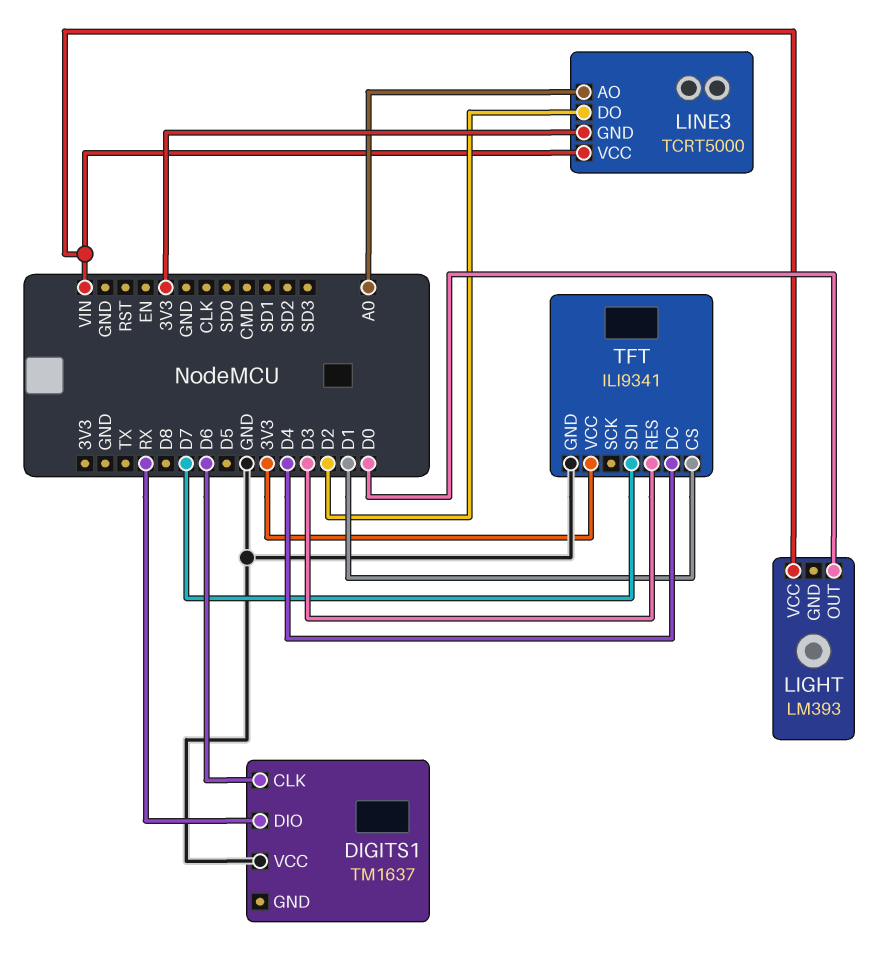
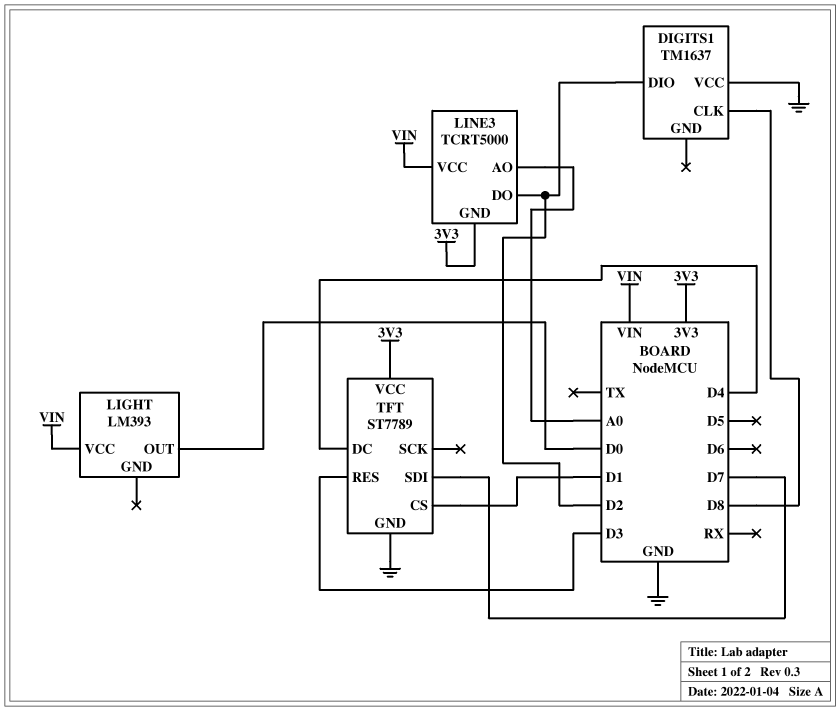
DIGITS1 pin CLK: D6 -> D8
DIGITS1 pin DIO: RX -> D2
TFT: ILI9341 -> ST7789

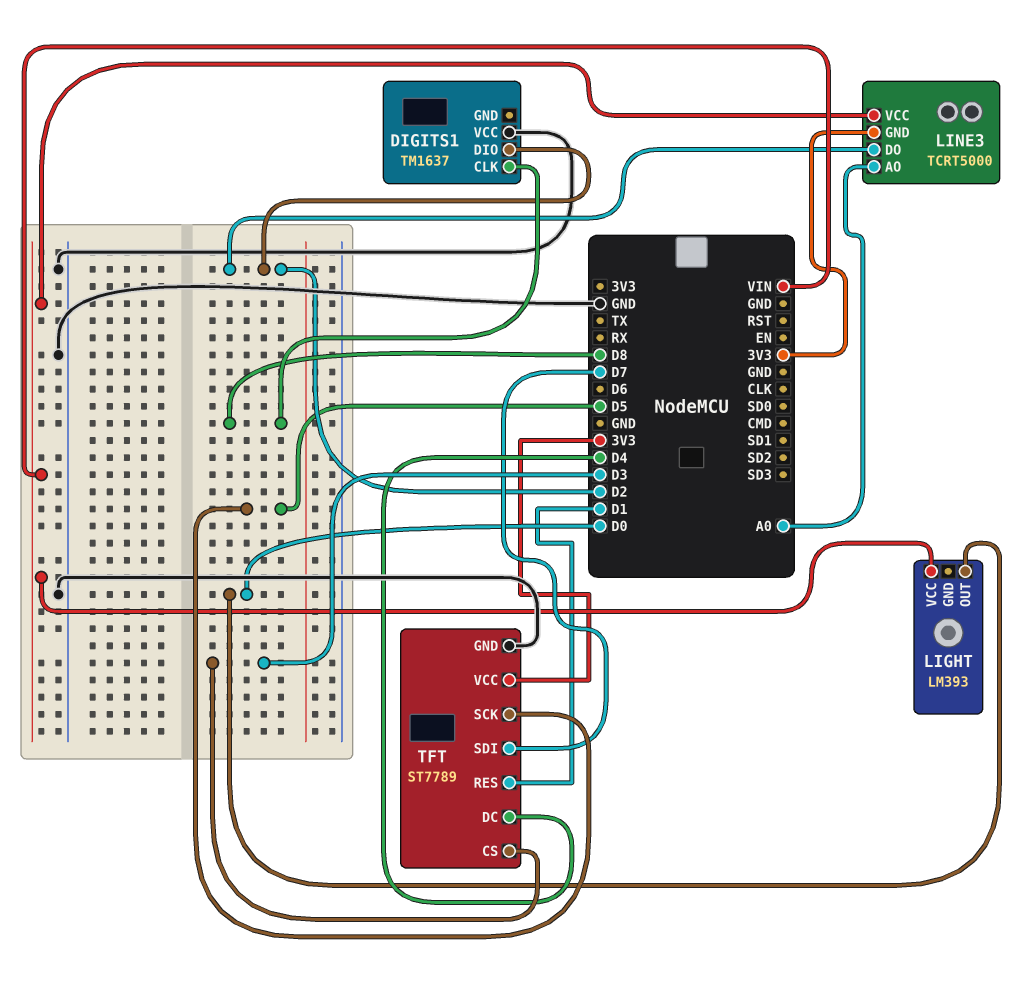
TFT pin CS: D1 -> D3
TFT pin RES: D3 -> D1
TFT pin SCK: none -> D5

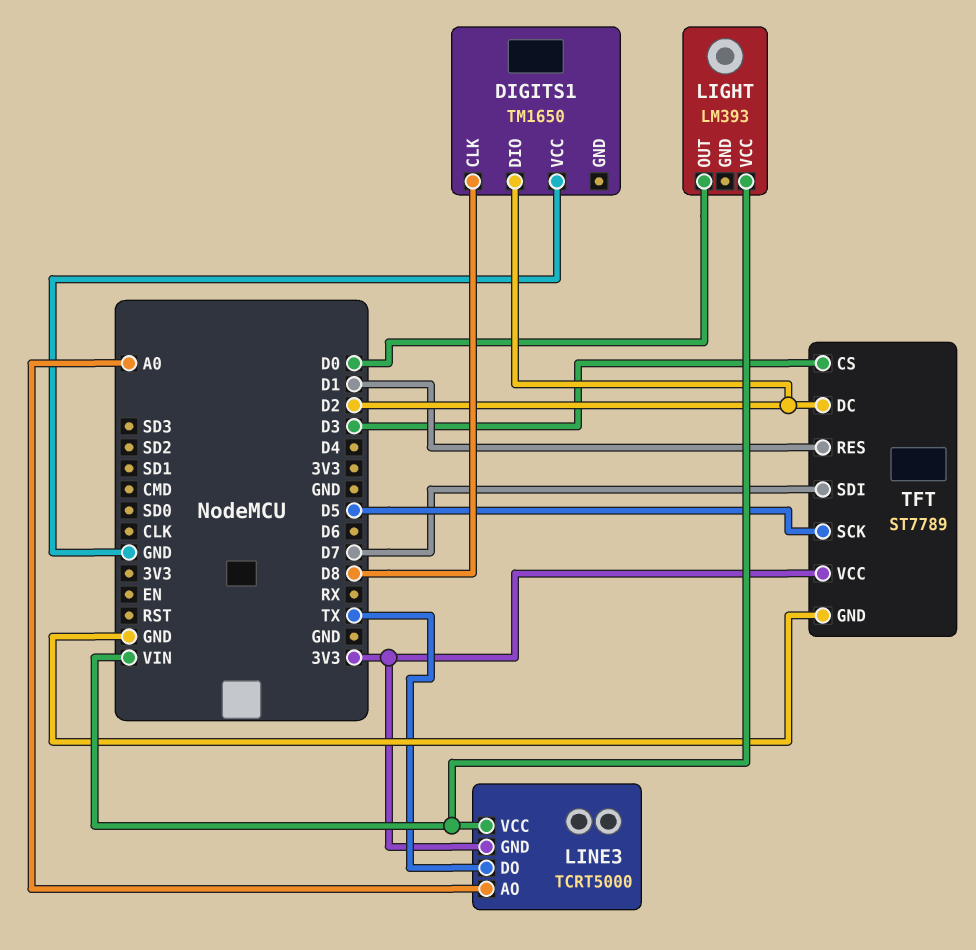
DIGITS1: TM1637 -> TM1650
LINE3 pin DO: D2 -> TX
TFT pin DC: D4 -> D2

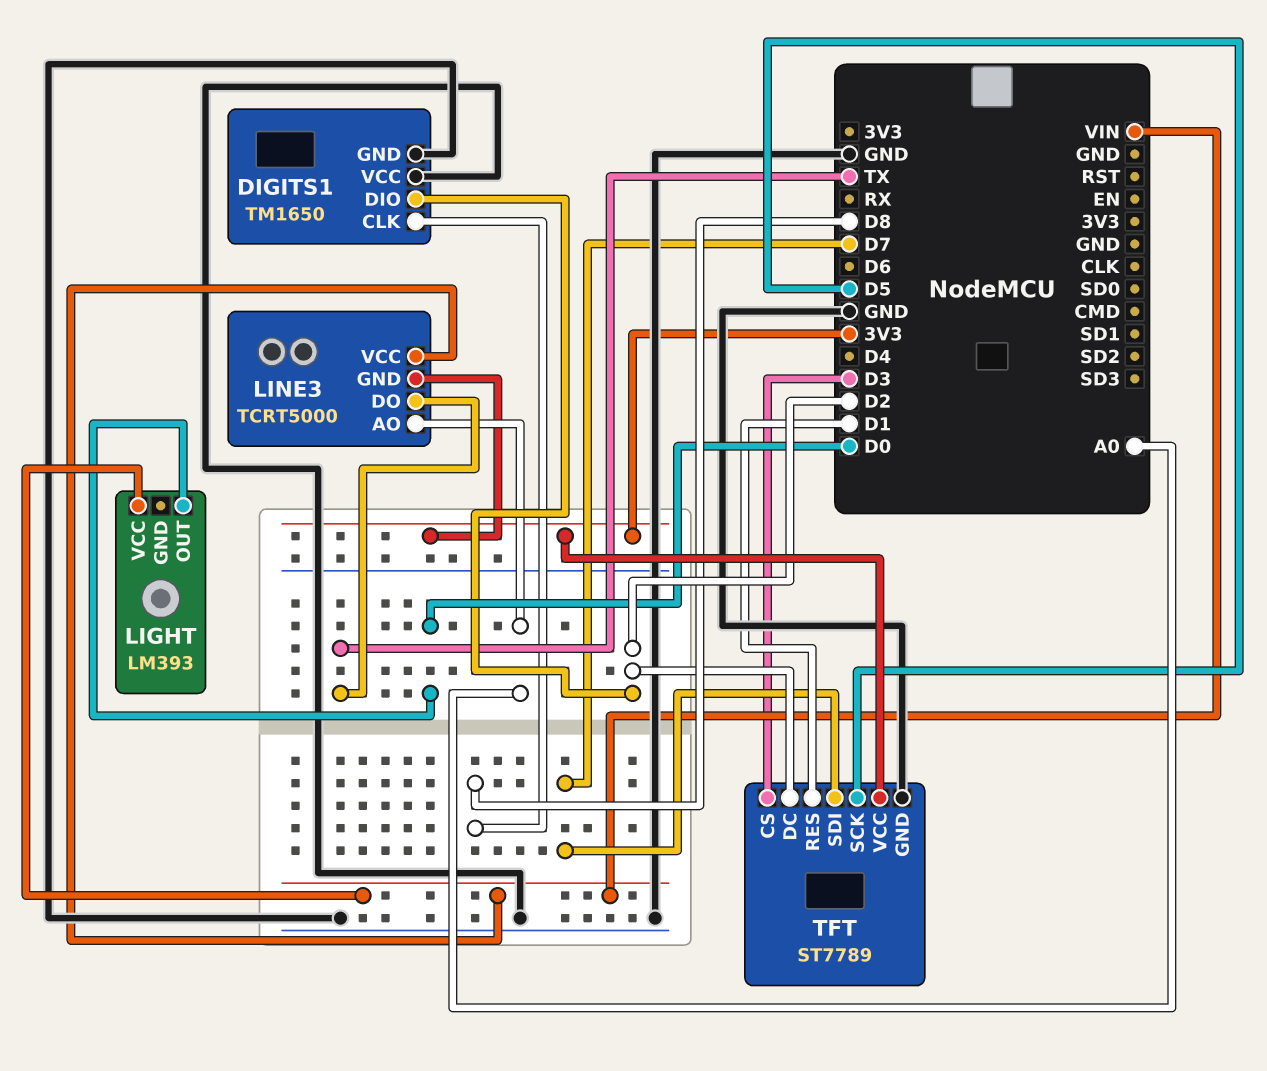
DIGITS1 pin GND: none -> GND

